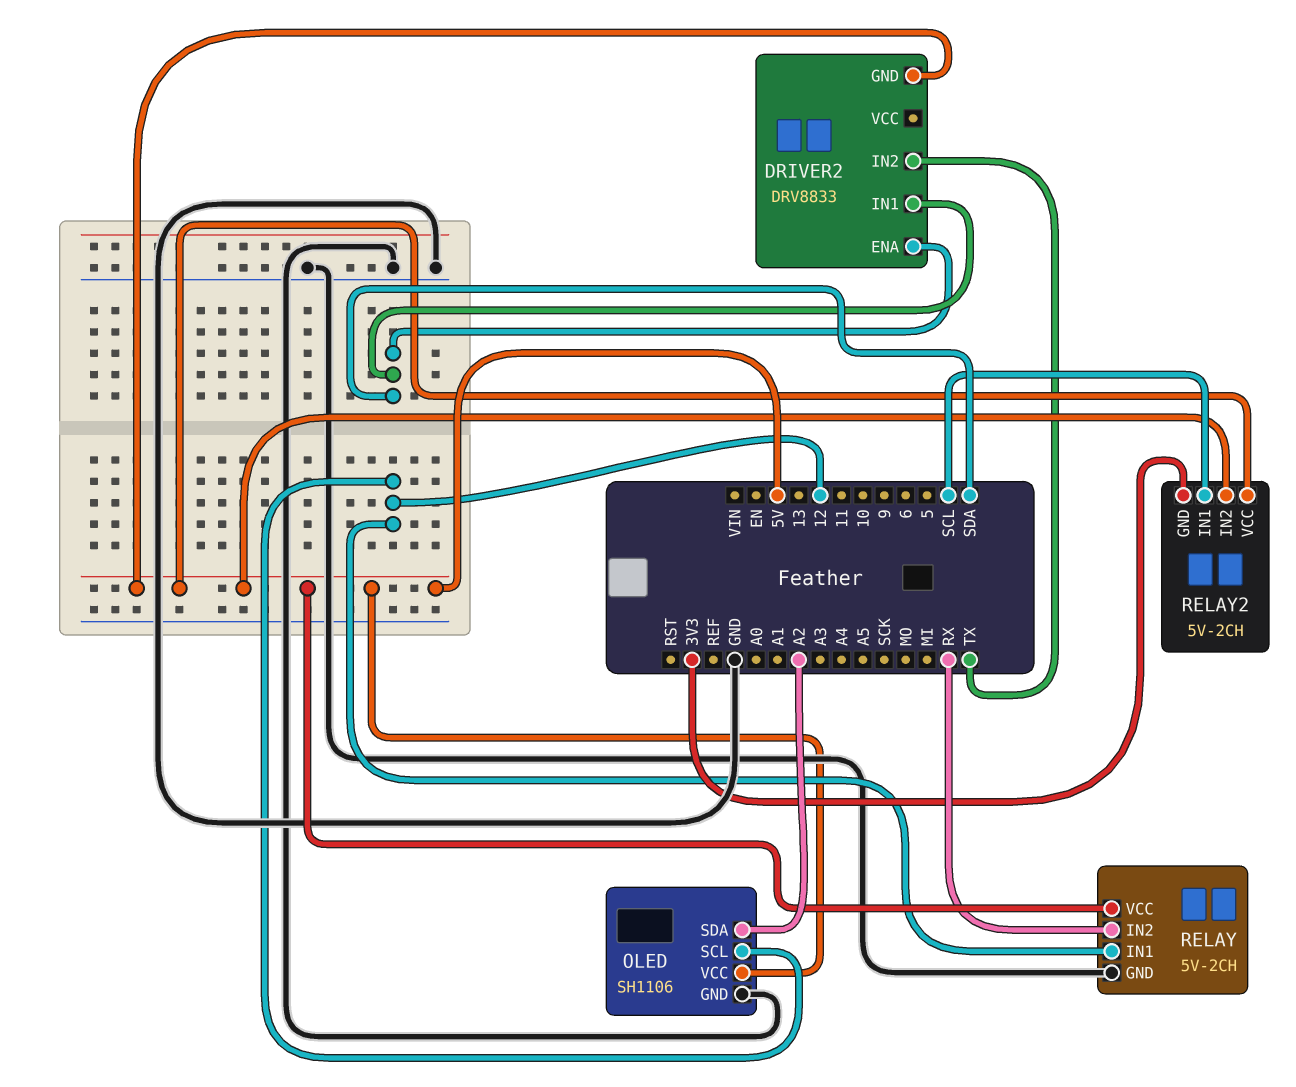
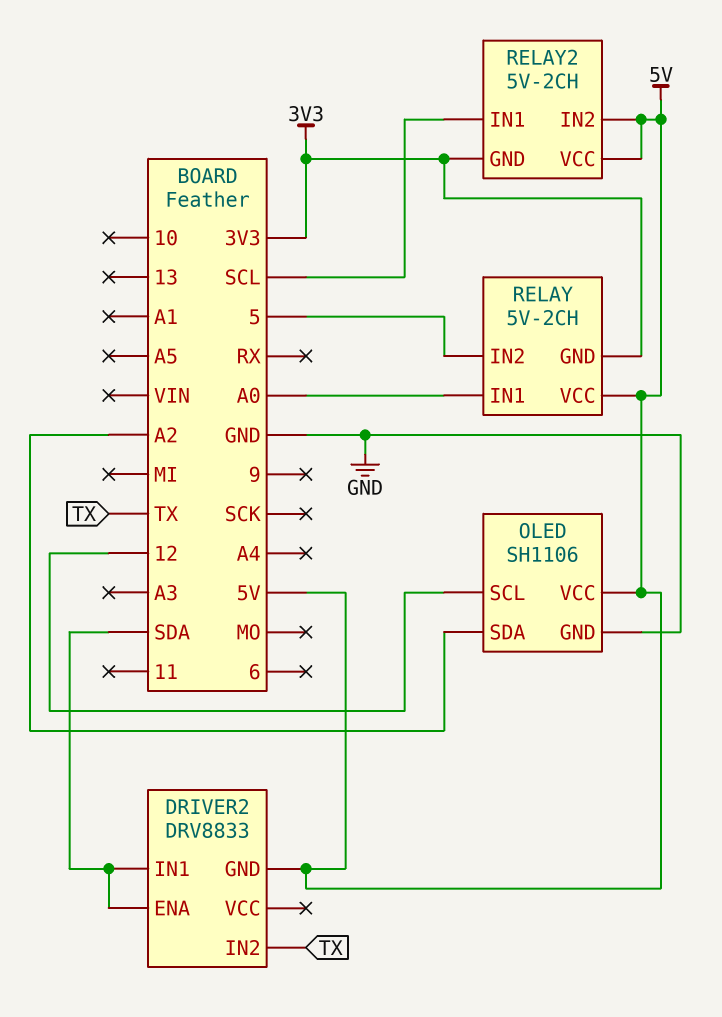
RELAY pin GND: GND -> 3V3
RELAY pin IN1: 12 -> A0
RELAY pin IN2: RX -> 5

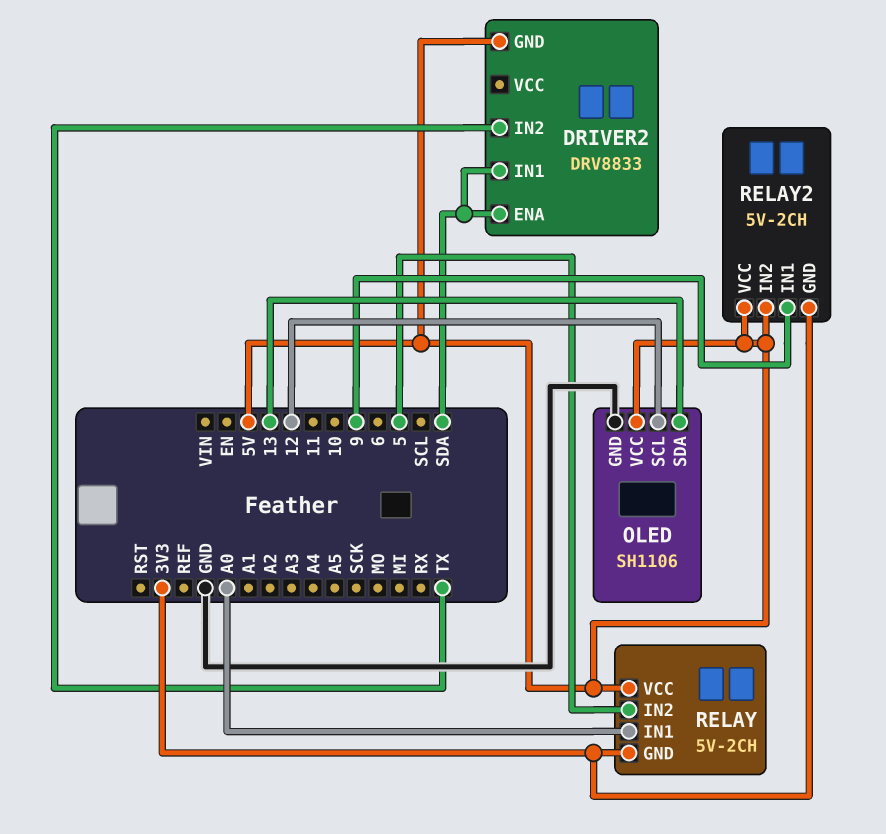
OLED pin SDA: A2 -> 13
RELAY2 pin IN1: SCL -> 9

